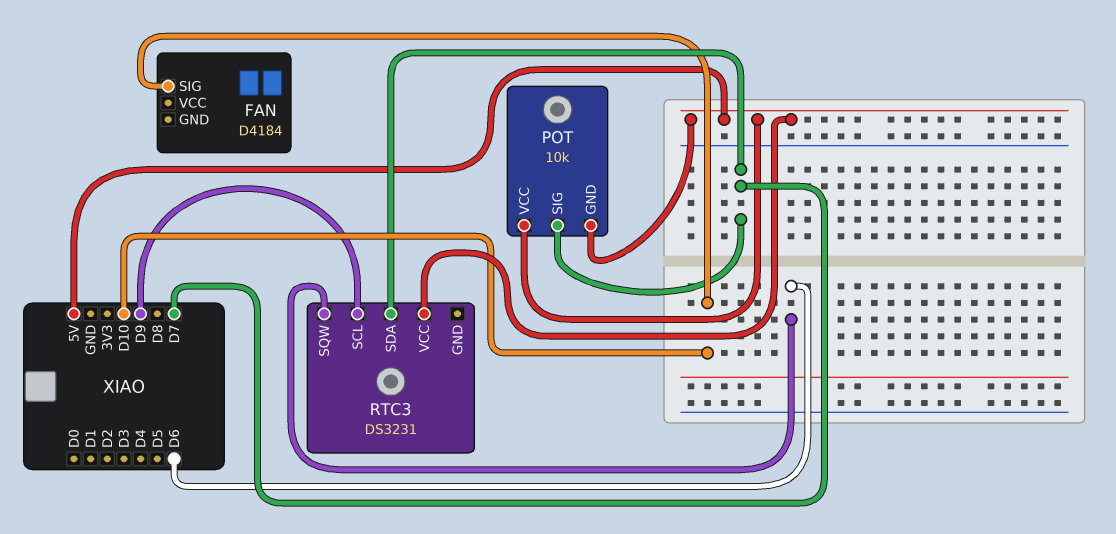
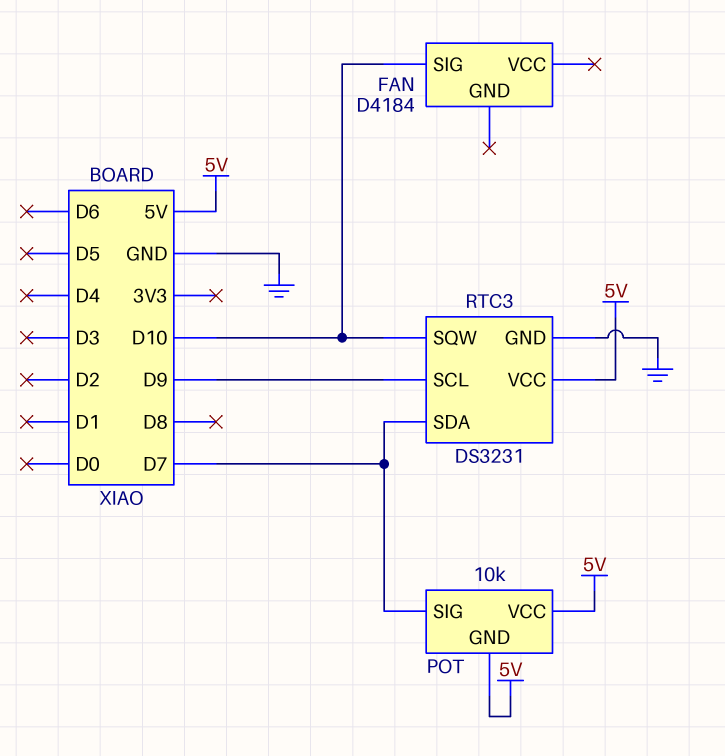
RTC3 pin GND: none -> GND
RTC3 pin SQW: D6 -> D10

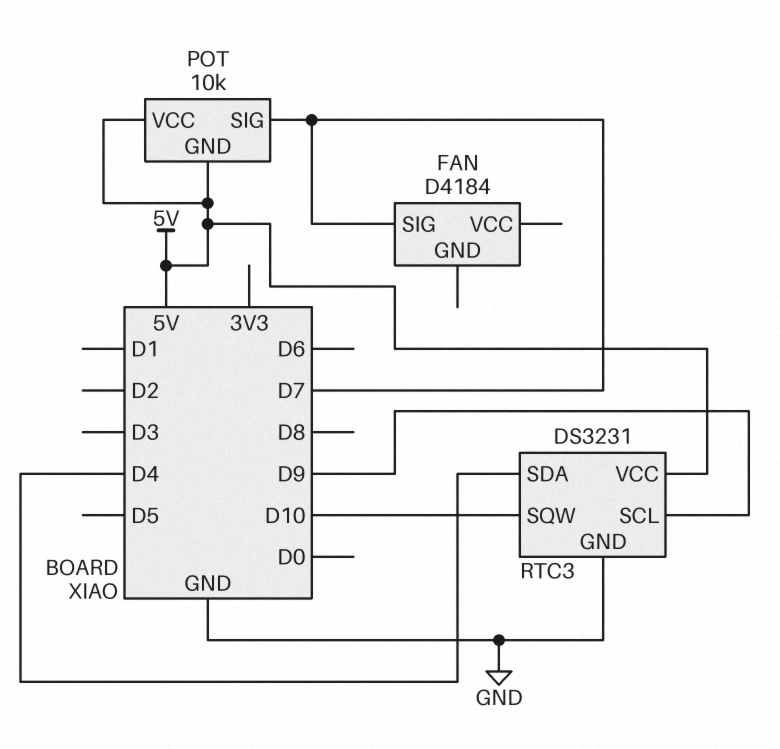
FAN pin SIG: D10 -> D7
RTC3 pin SDA: D7 -> D4

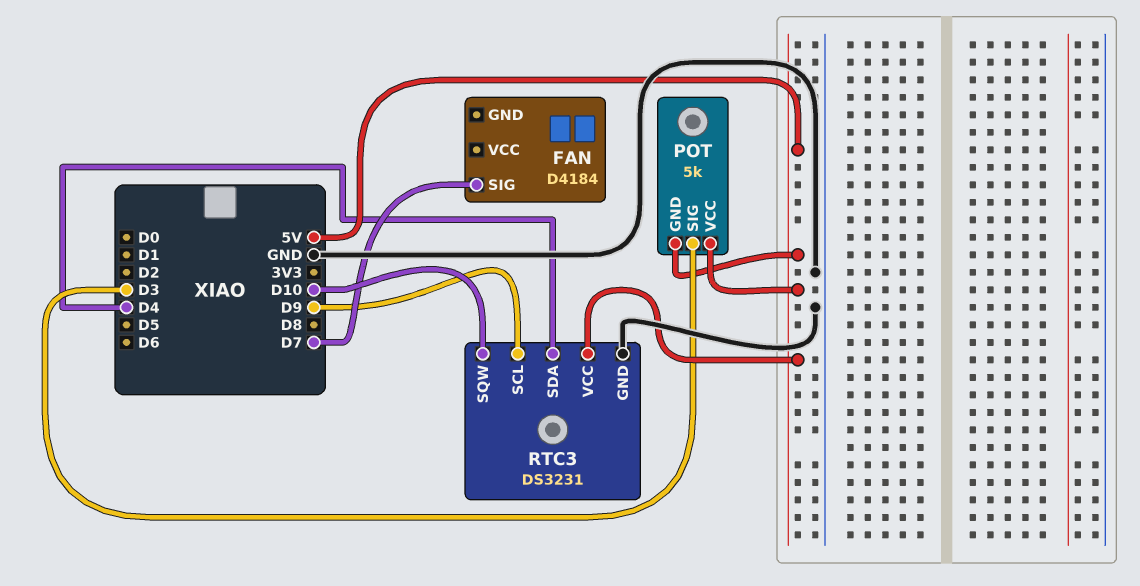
POT: 10k -> 5k
POT pin SIG: D7 -> D3

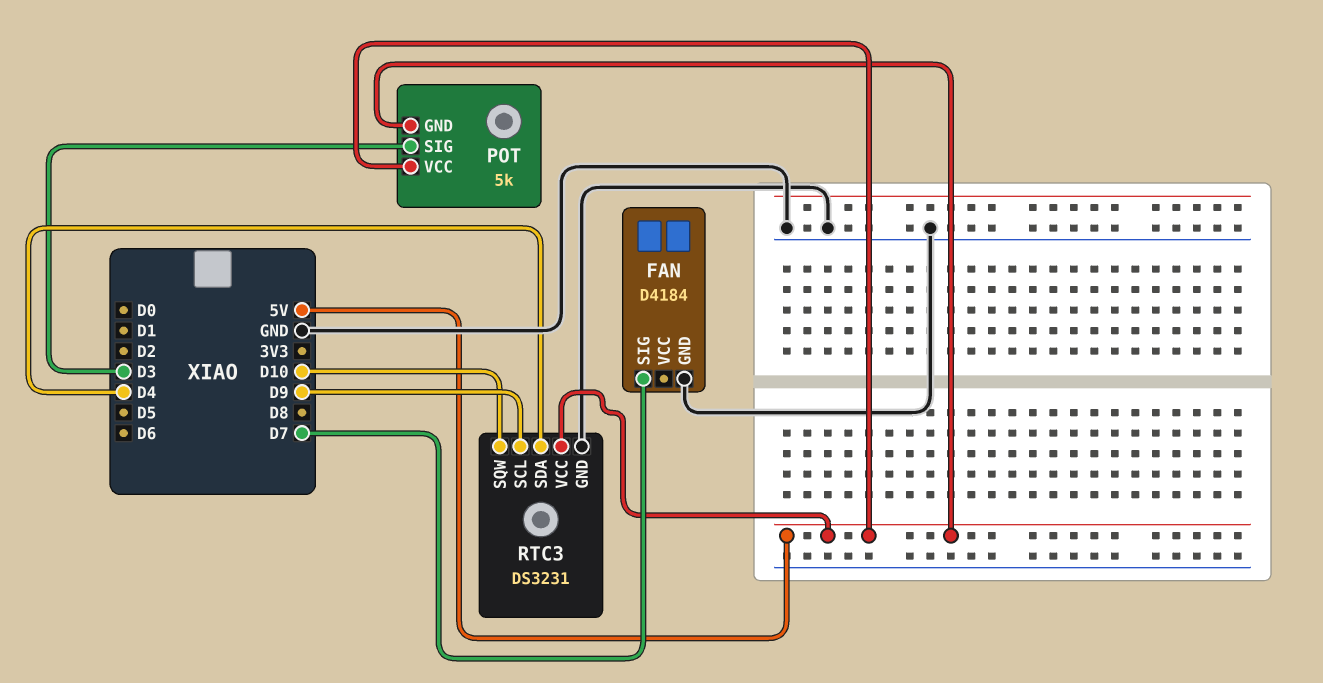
FAN pin GND: none -> GND

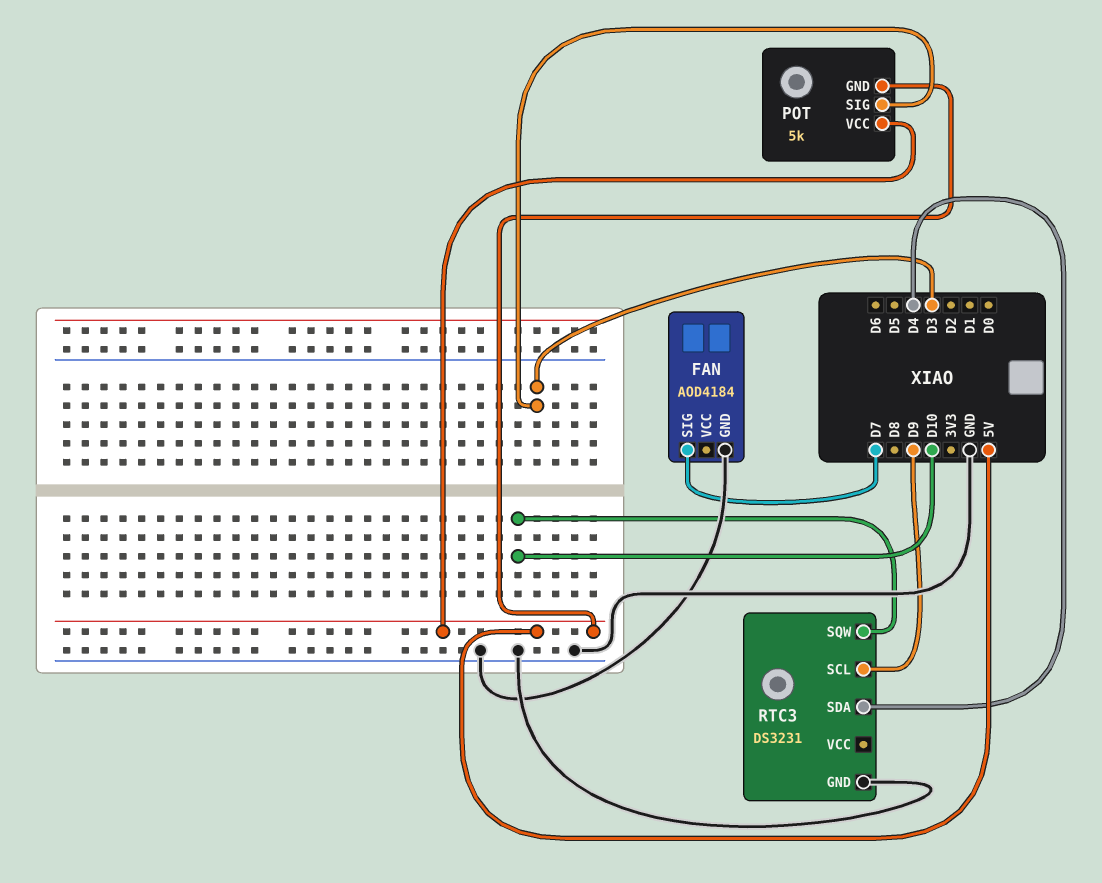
FAN: D4184 -> AOD4184
RTC3 pin VCC: 5V -> none

